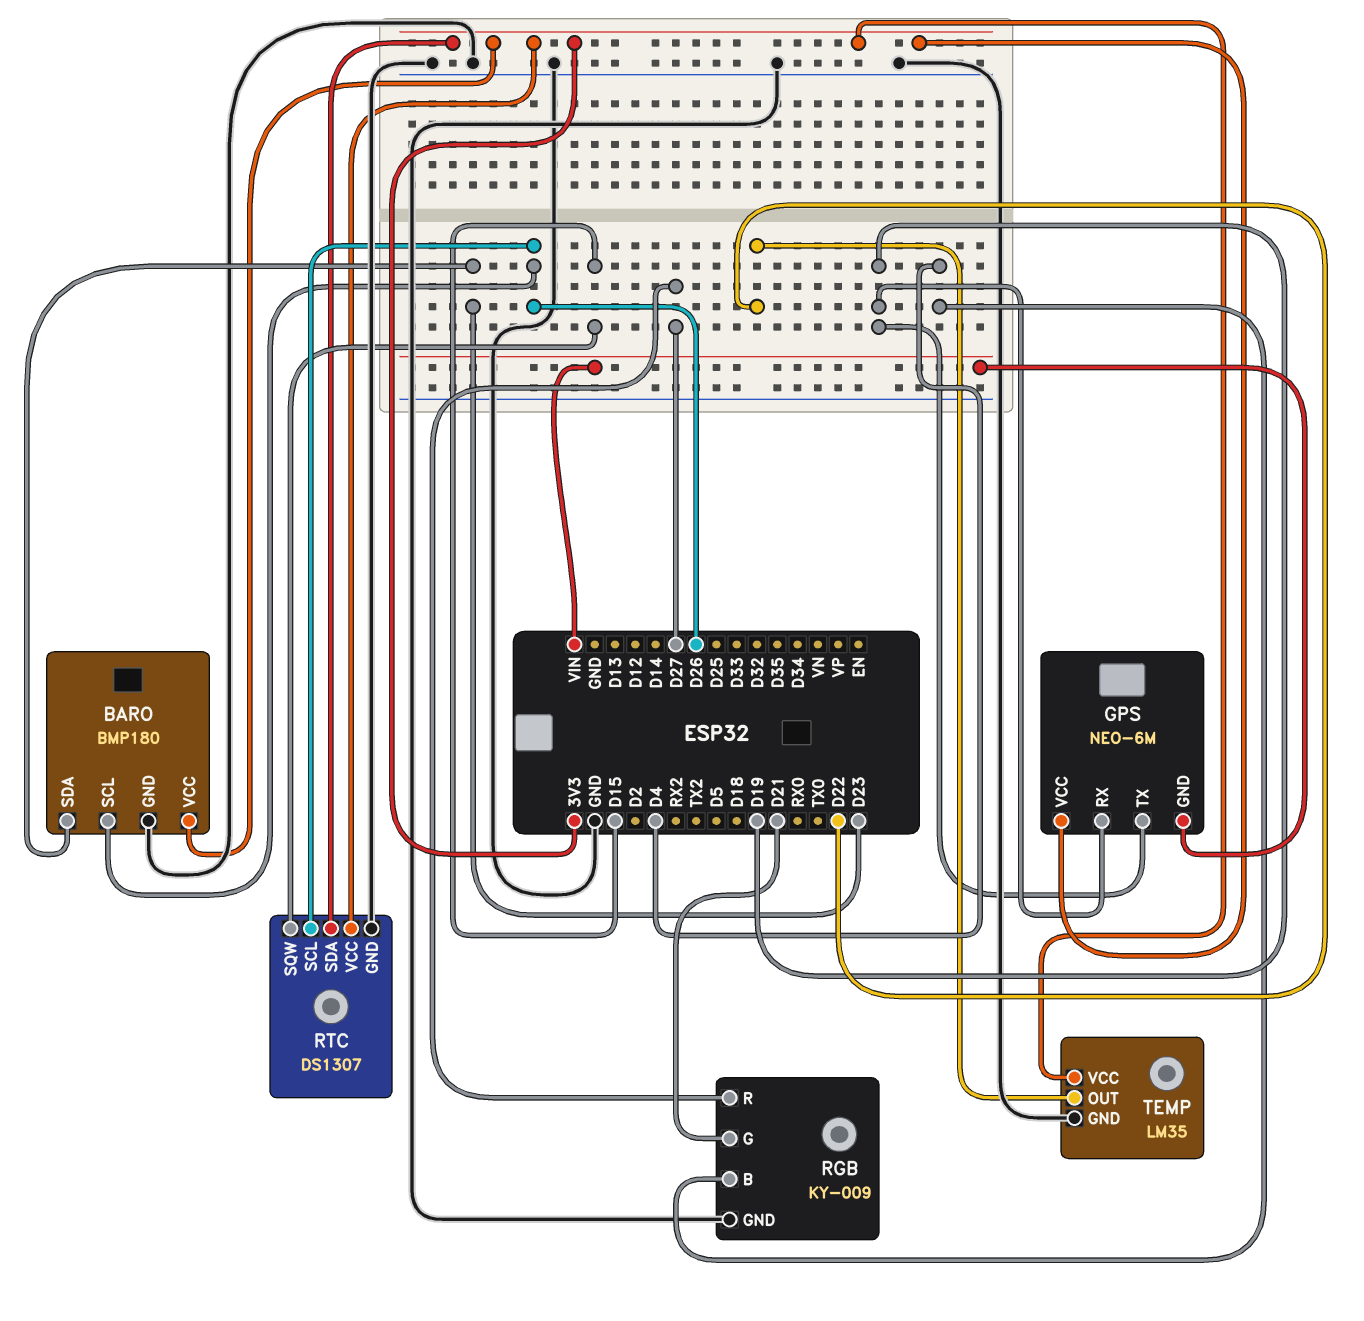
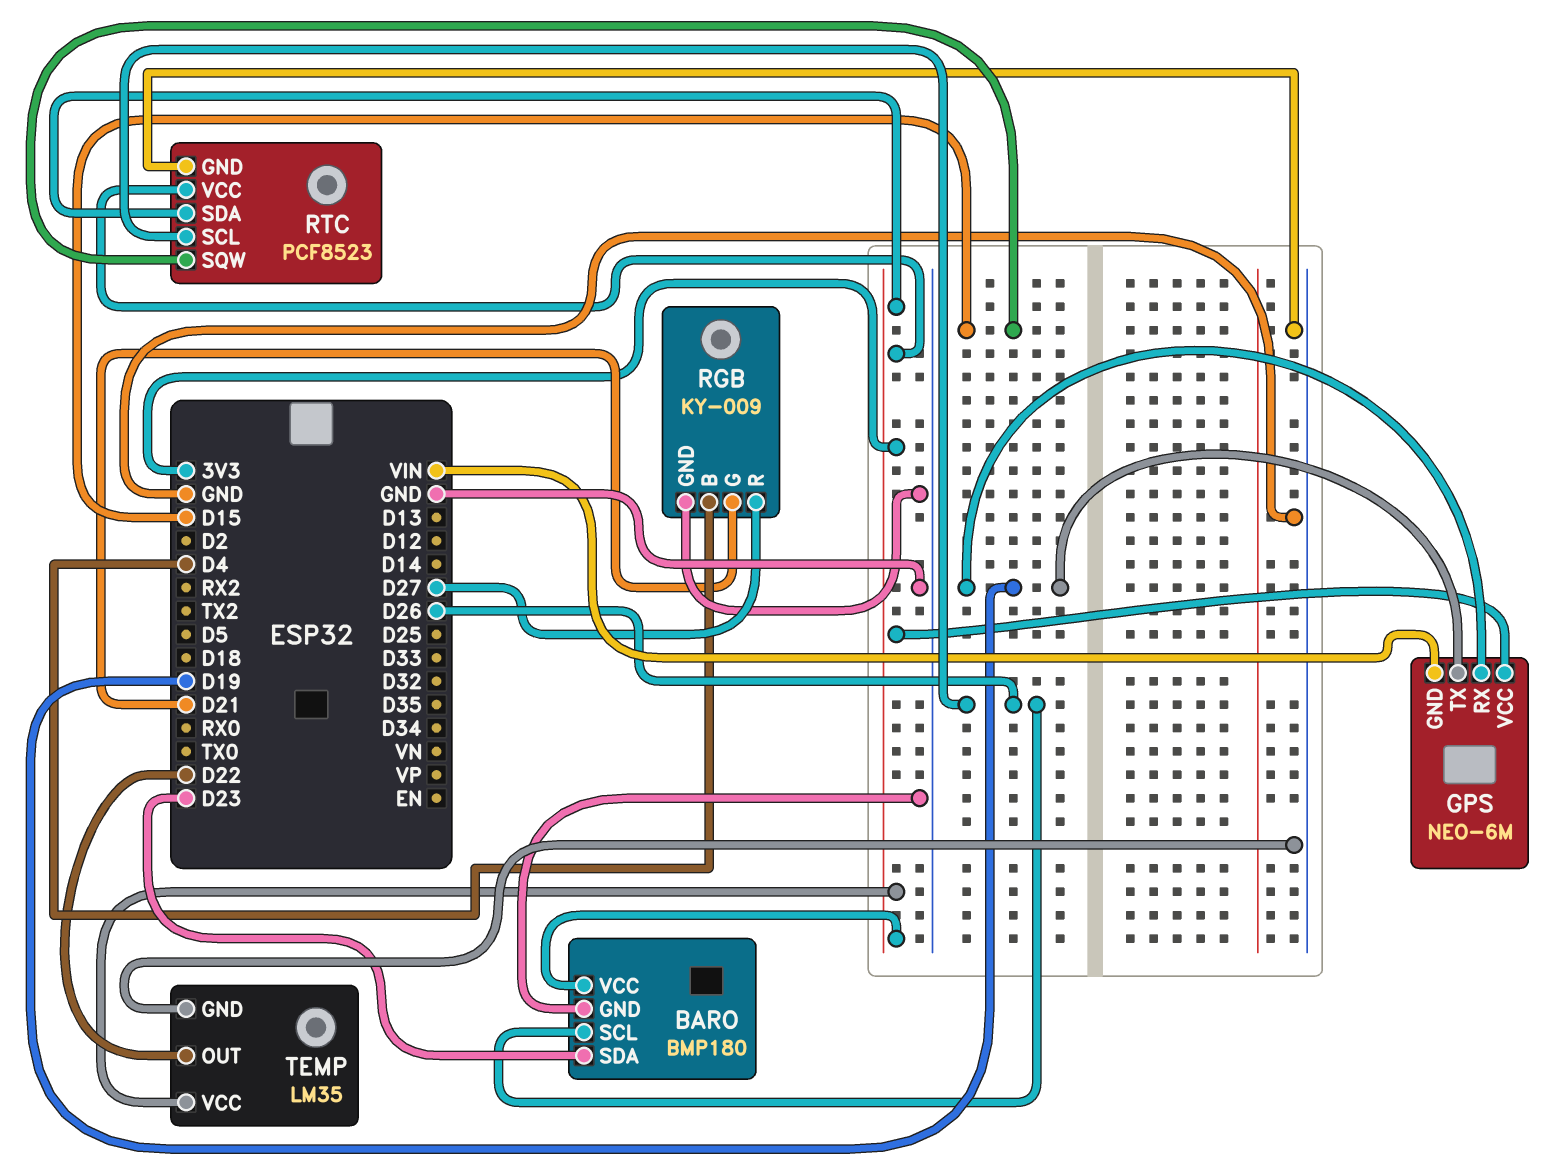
RTC: DS1307 -> PCF8523

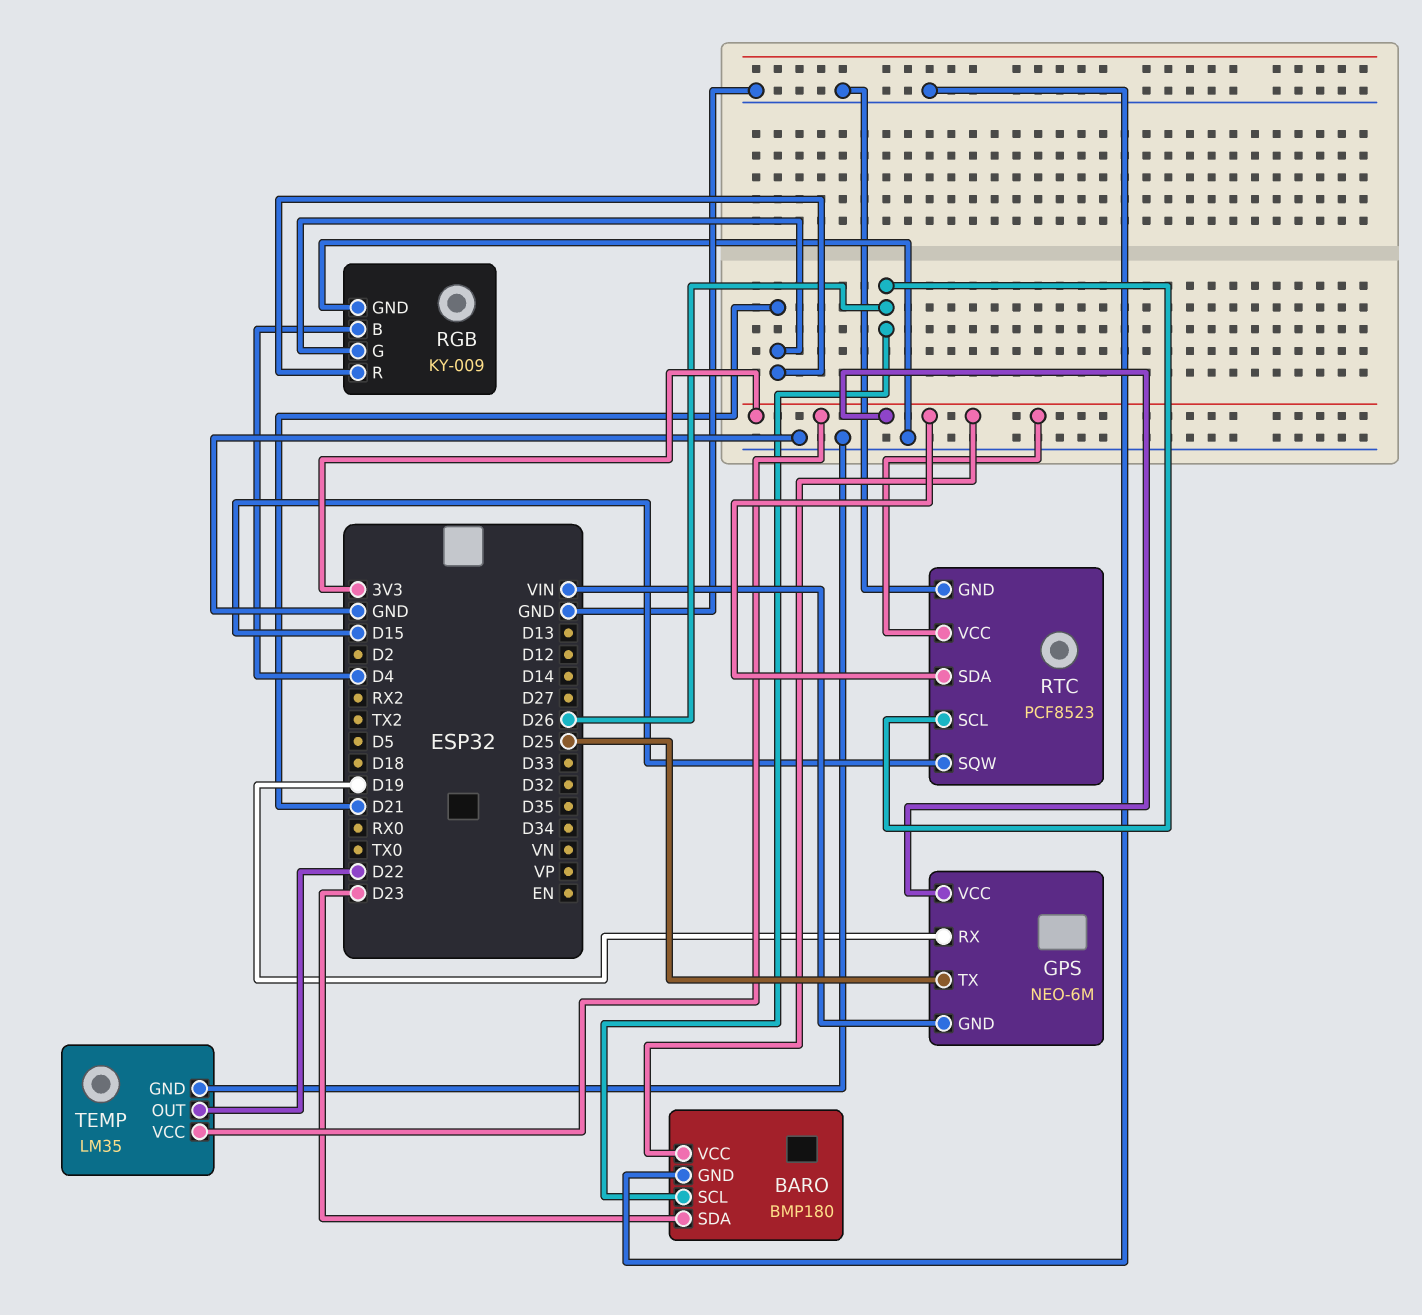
GPS pin TX: D19 -> D25
RGB pin R: D27 -> D21

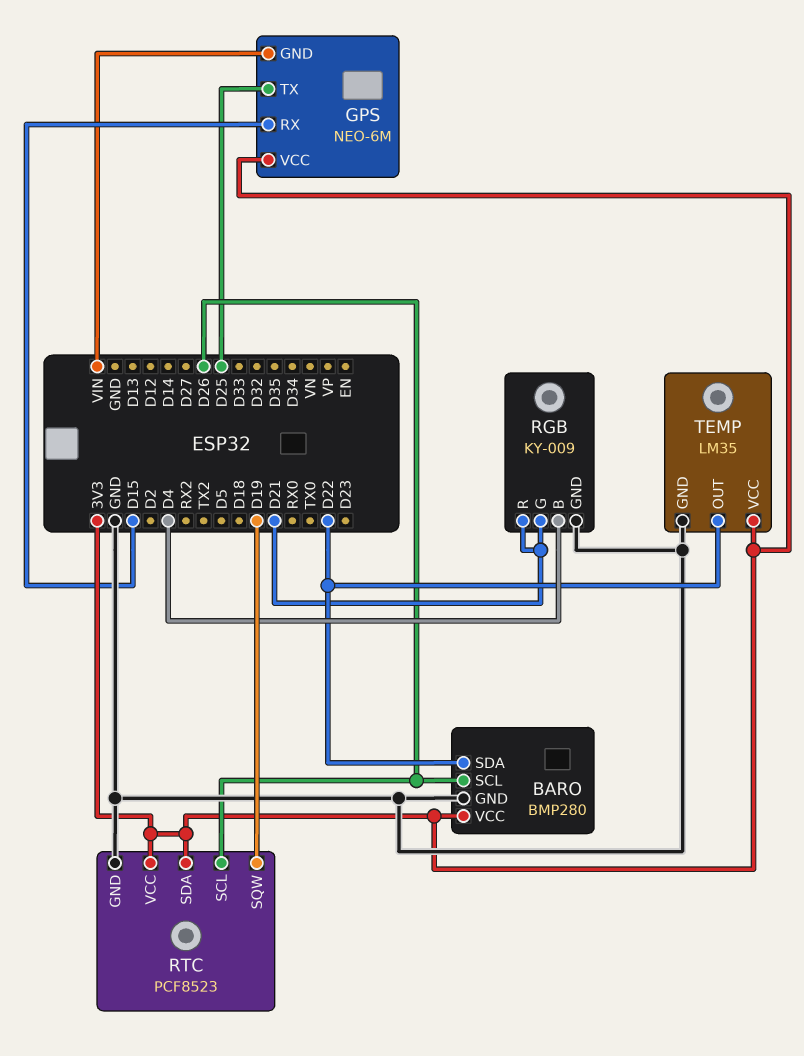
BARO: BMP180 -> BMP280
BARO pin SDA: D23 -> D22
GPS pin RX: D19 -> D15
RTC pin SQW: D15 -> D19

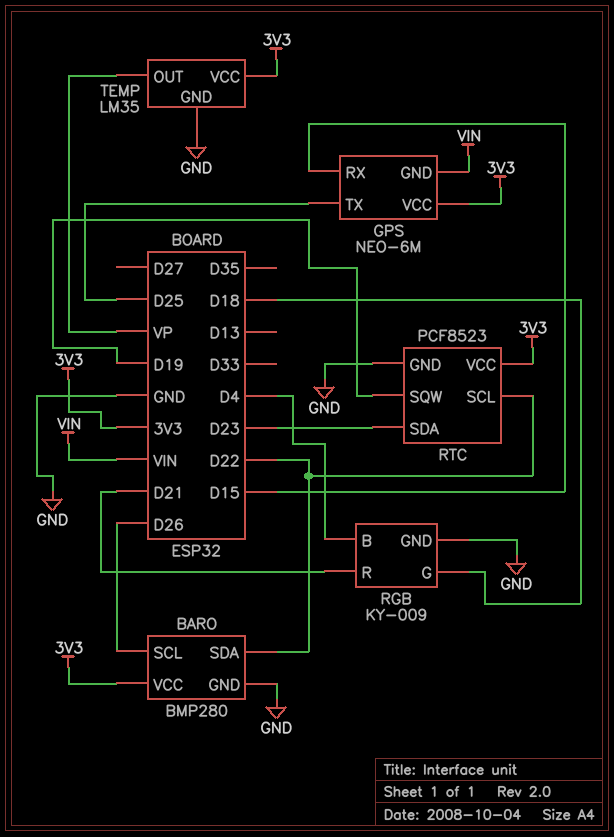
RGB pin G: D21 -> D18
RTC pin SCL: D26 -> D22
RTC pin SDA: 3V3 -> D23
TEMP pin OUT: D22 -> VP

